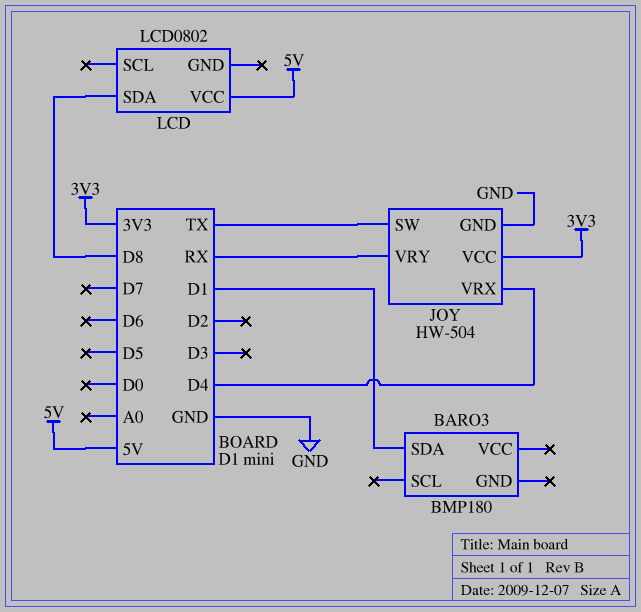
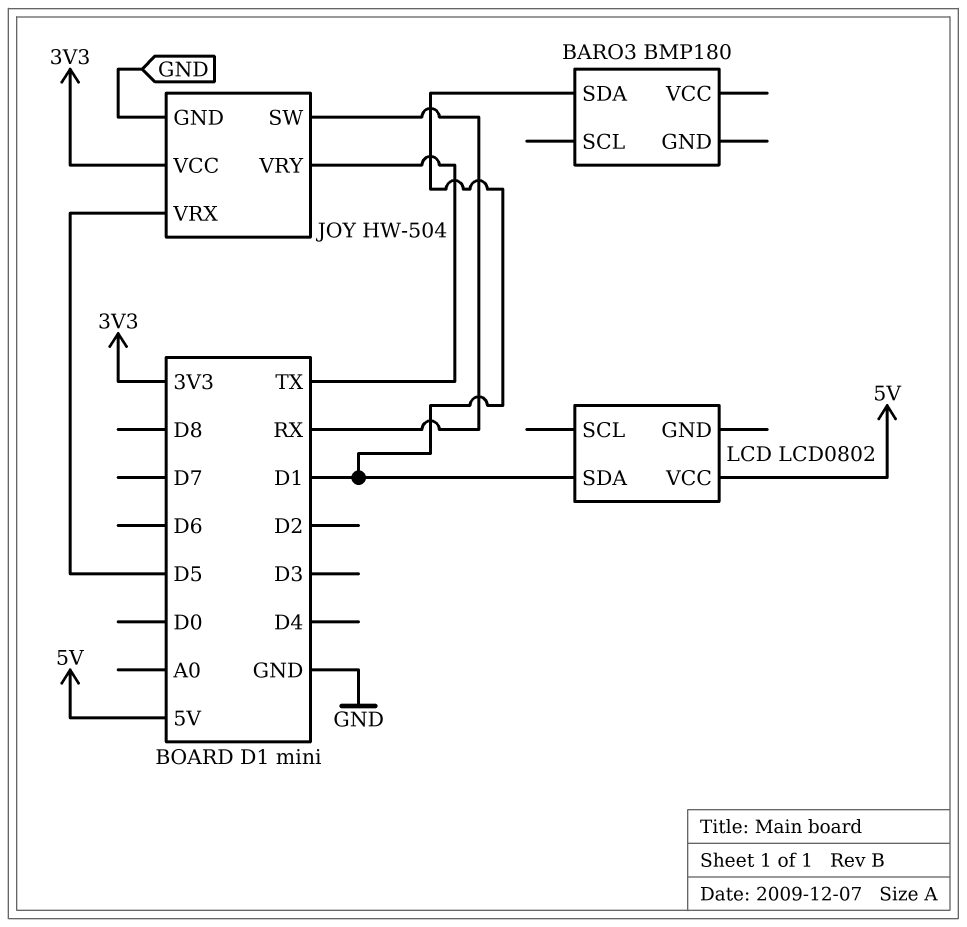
JOY pin SW: TX -> RX
JOY pin VRX: D4 -> D5
JOY pin VRY: RX -> TX
LCD pin SDA: D8 -> D1

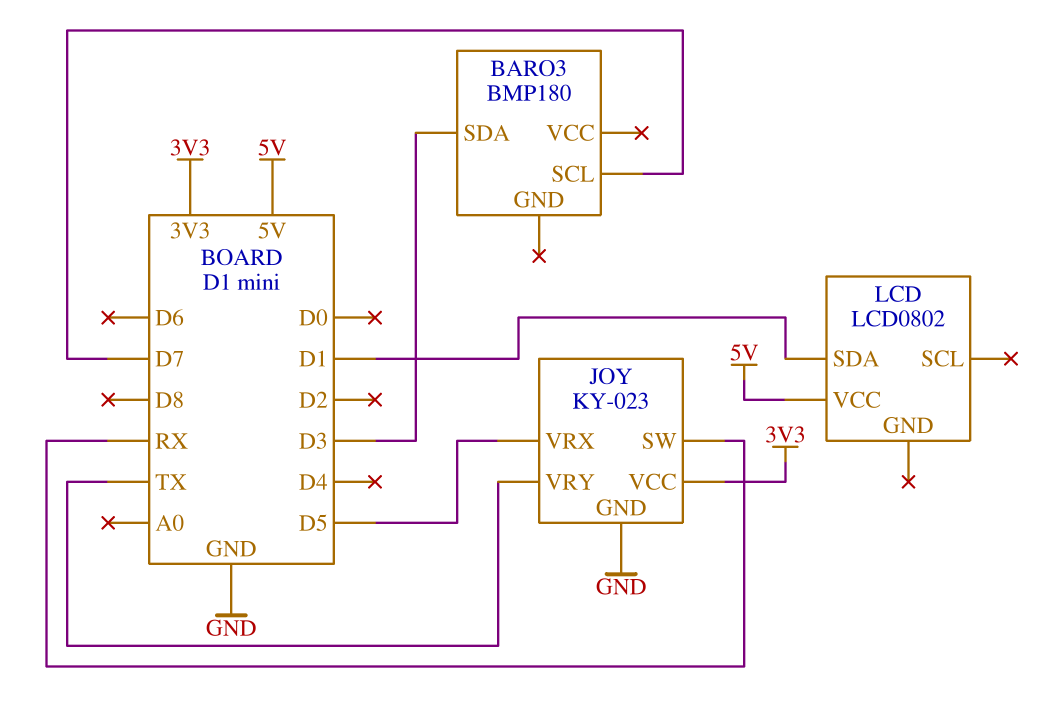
BARO3 pin SCL: none -> D7
BARO3 pin SDA: D1 -> D3
JOY: HW-504 -> KY-023

